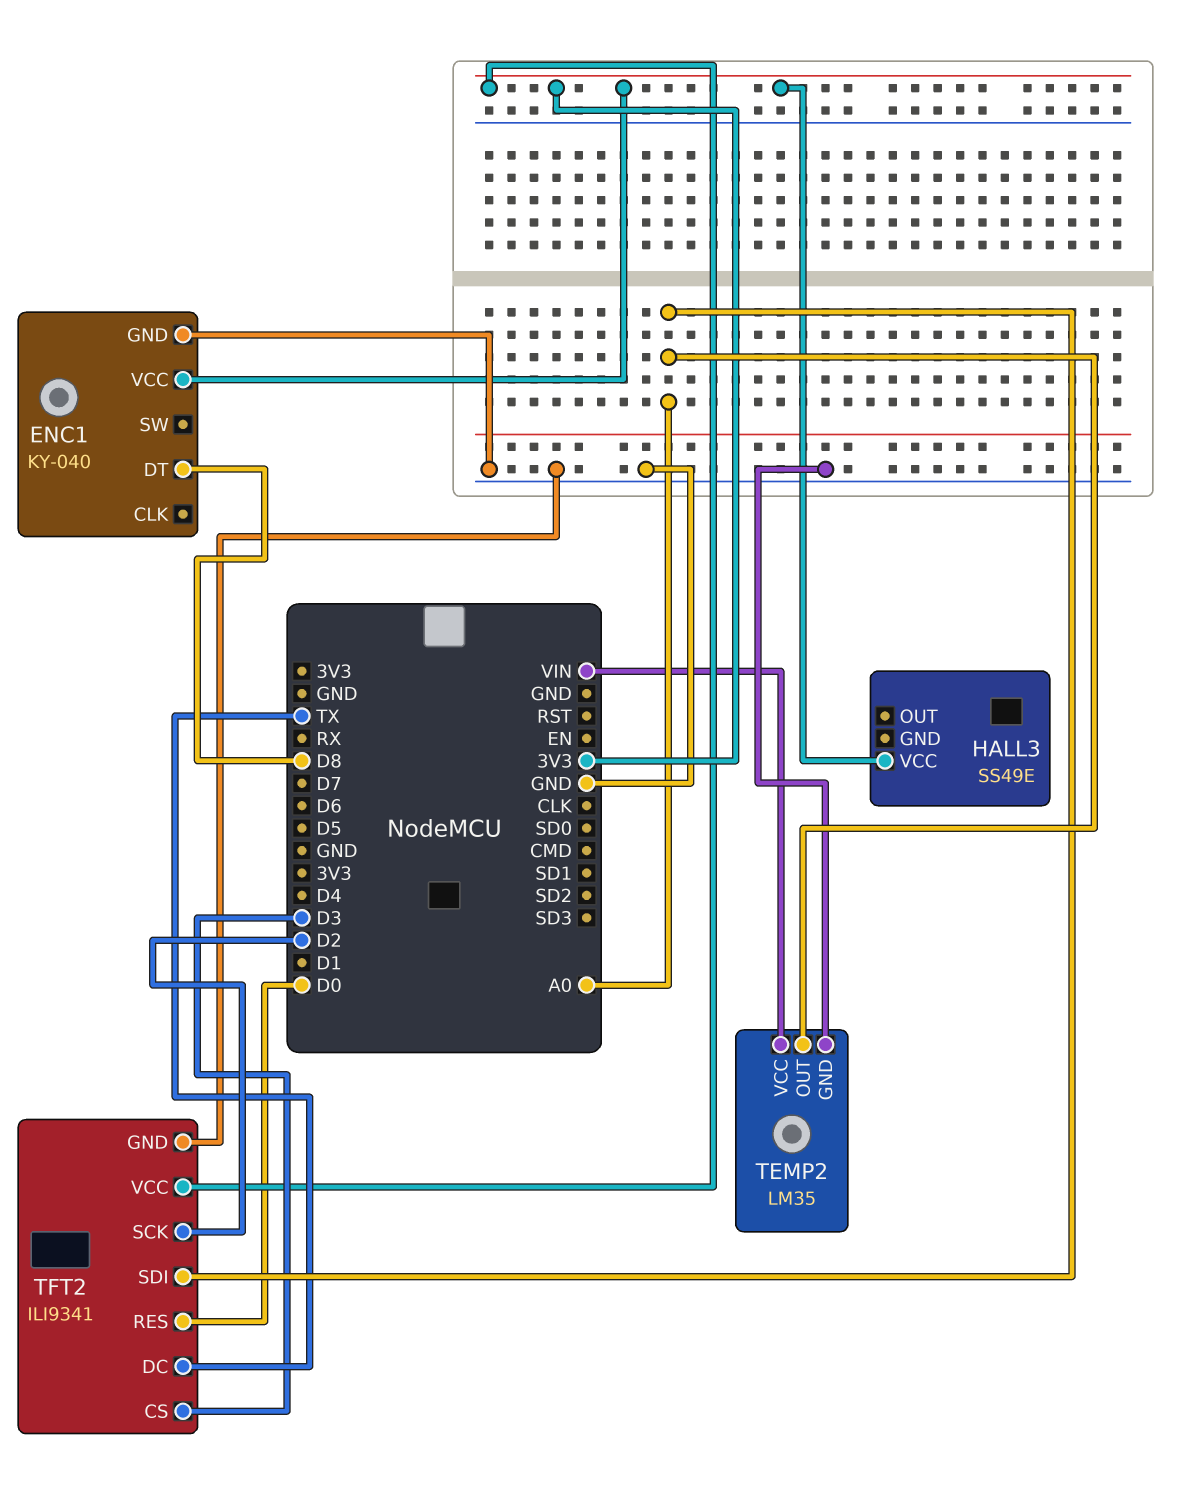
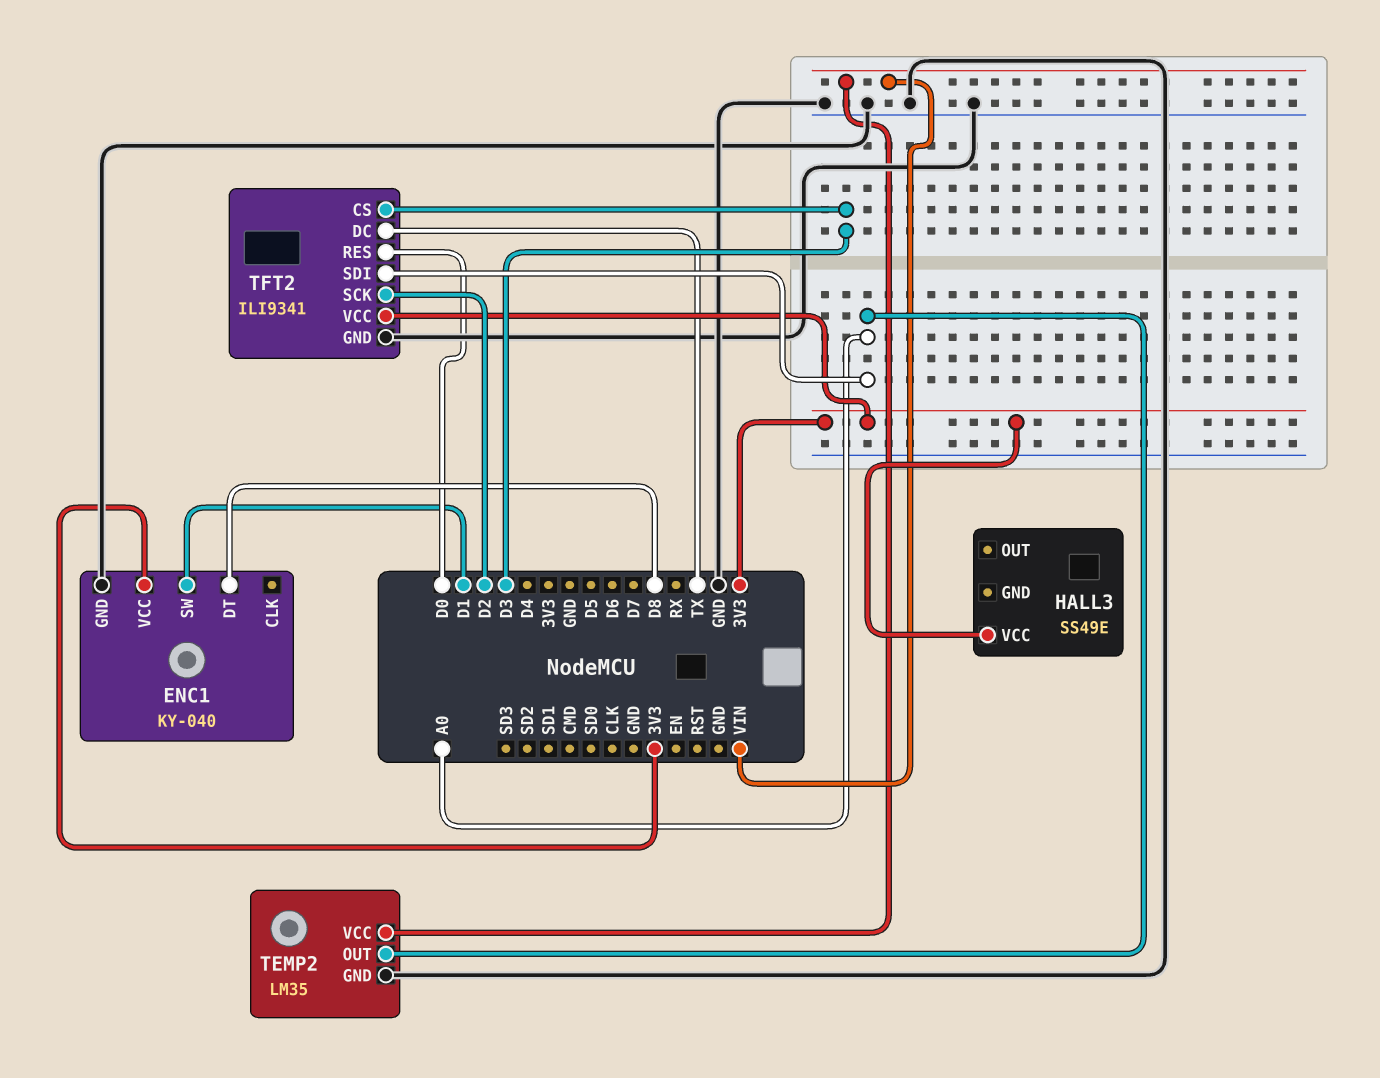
ENC1 pin SW: none -> D1

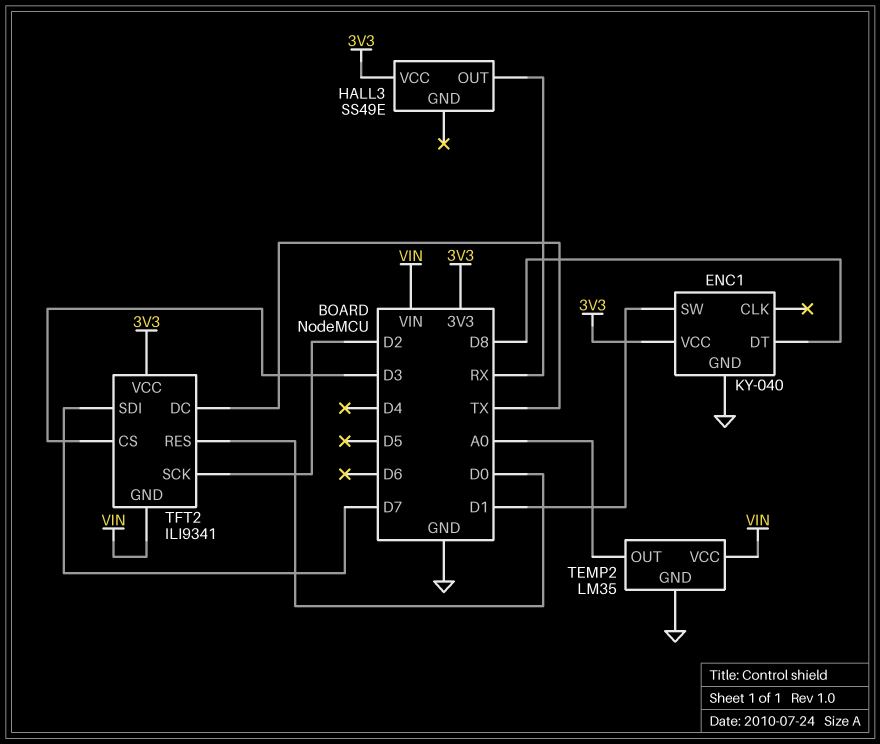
HALL3 pin OUT: none -> RX
TFT2 pin GND: GND -> VIN
TFT2 pin SDI: A0 -> D7

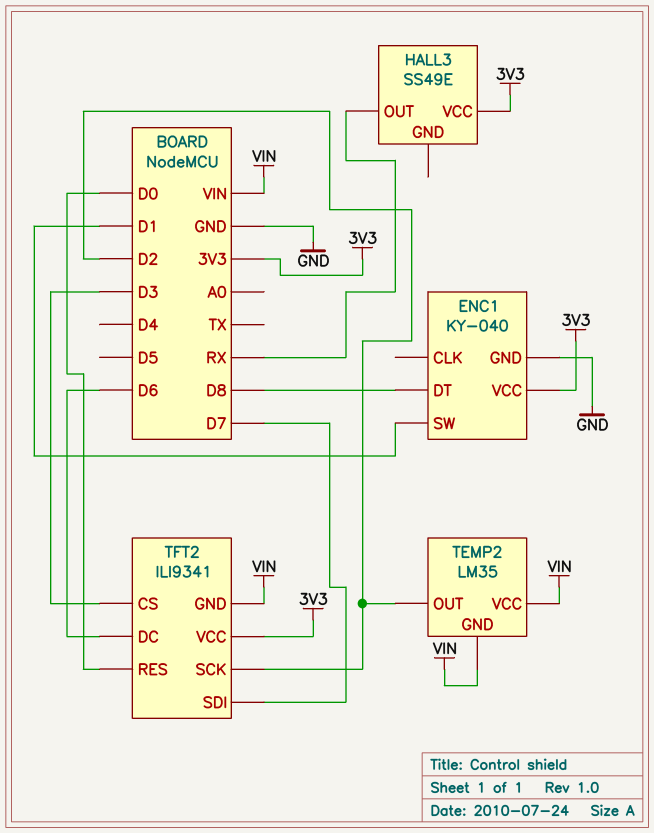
TEMP2 pin GND: GND -> VIN
TEMP2 pin OUT: A0 -> D2
TFT2 pin DC: TX -> D6

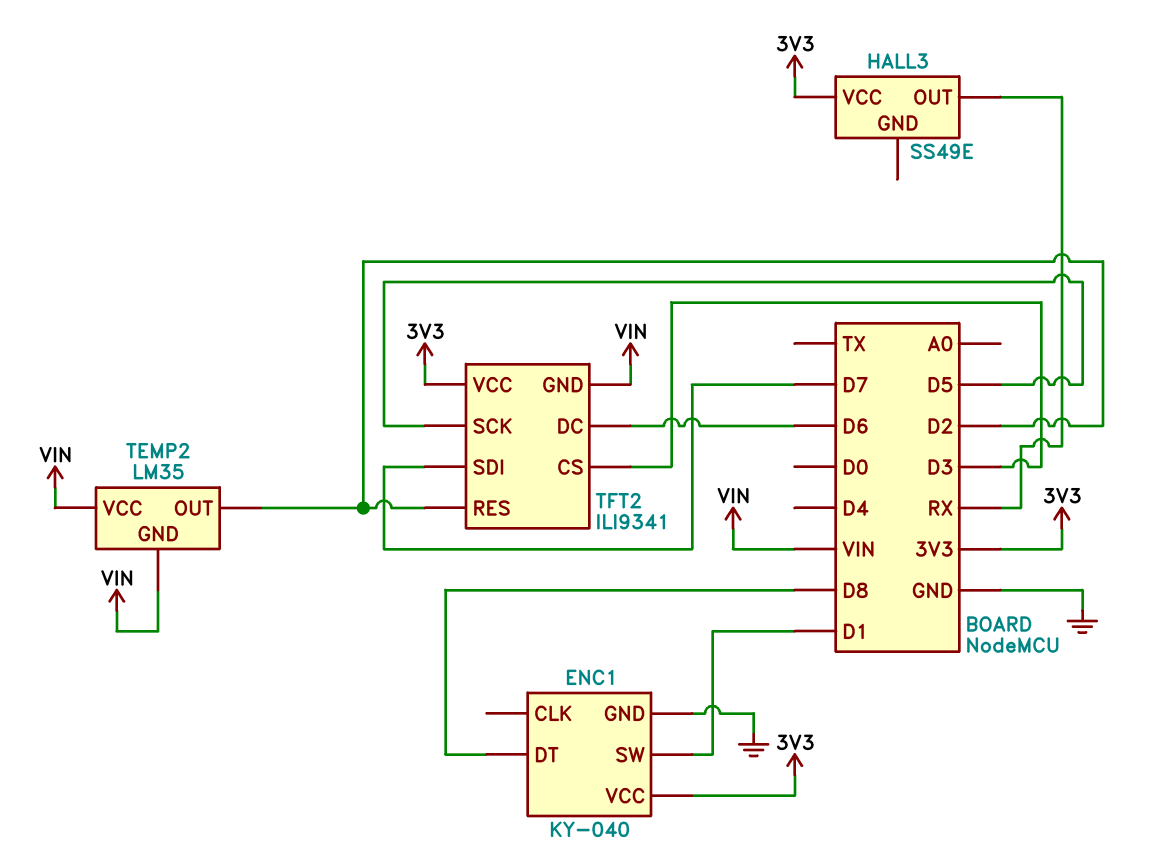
TFT2 pin RES: D0 -> D2
TFT2 pin SCK: D2 -> D5

